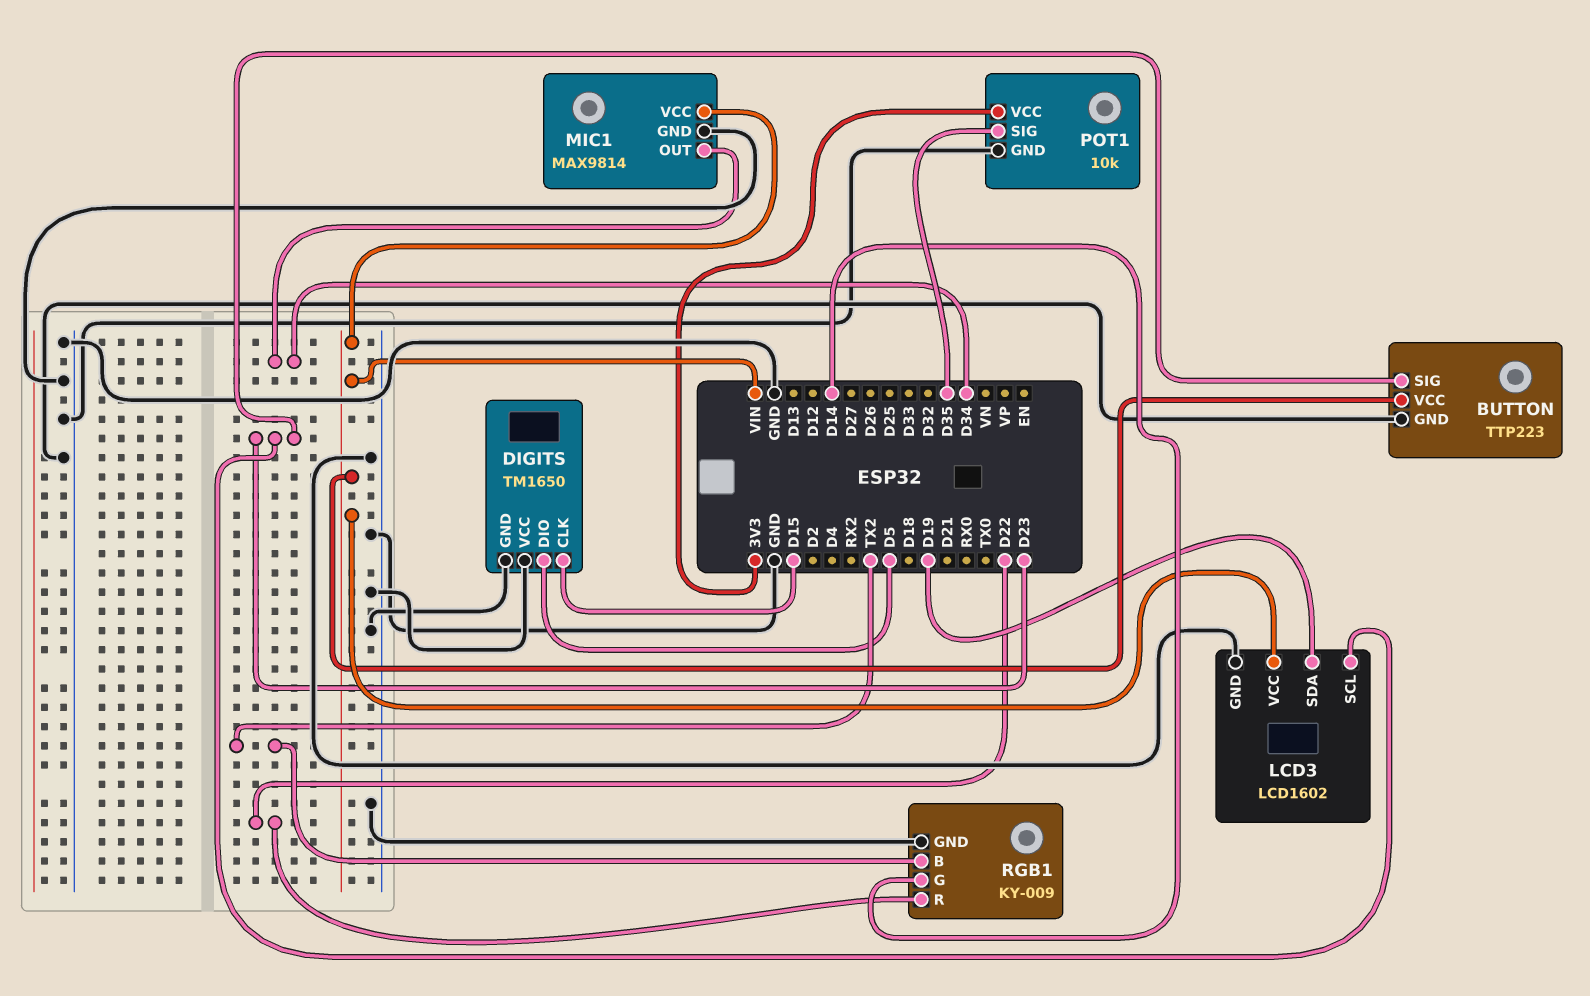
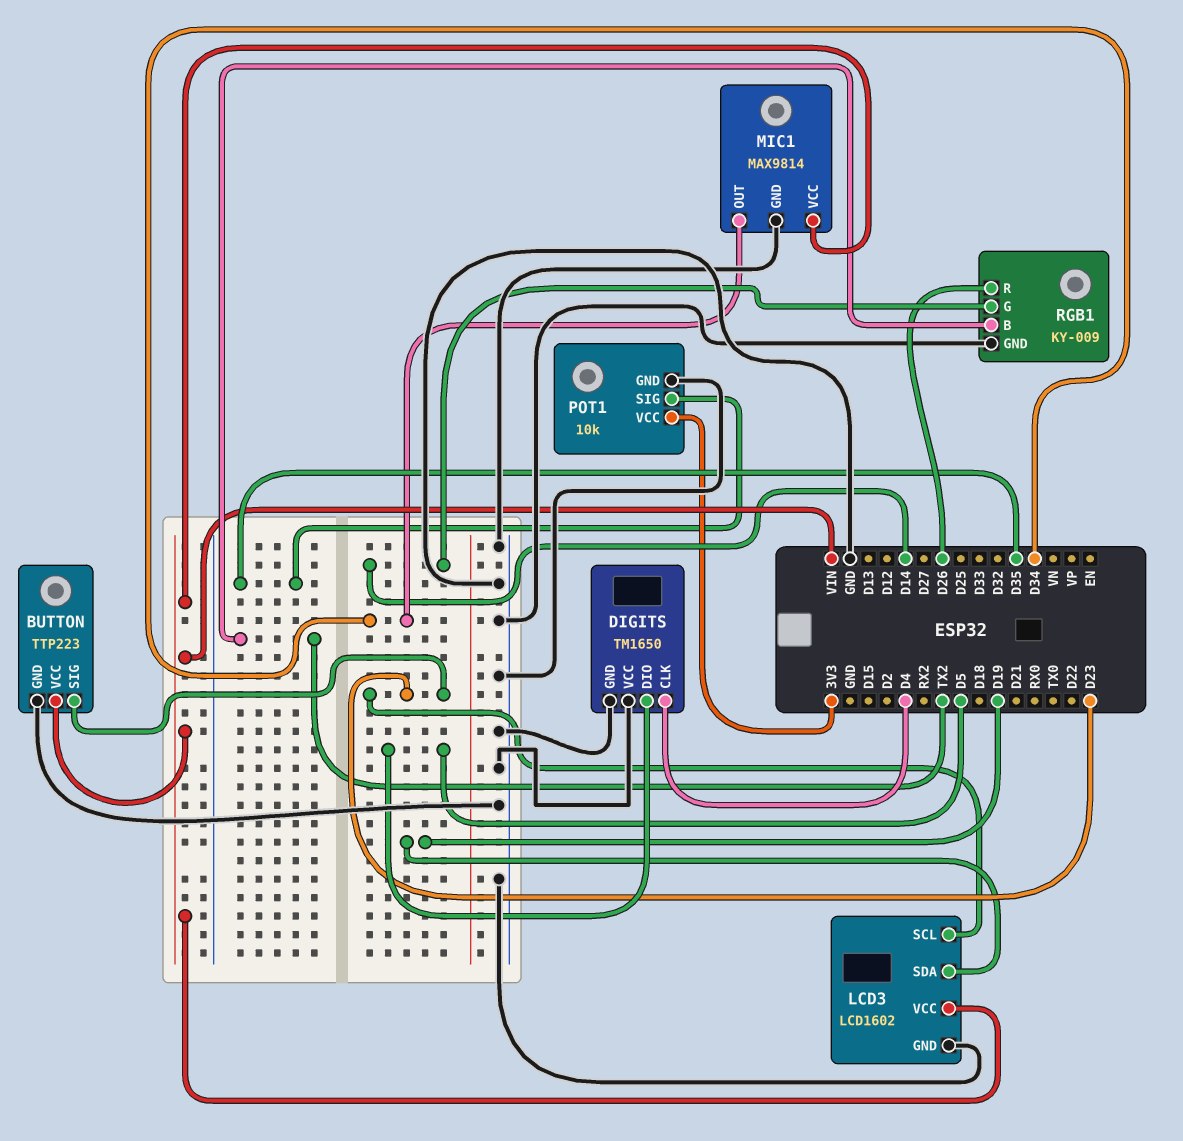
DIGITS pin CLK: D15 -> D4
RGB1 pin R: D22 -> D26

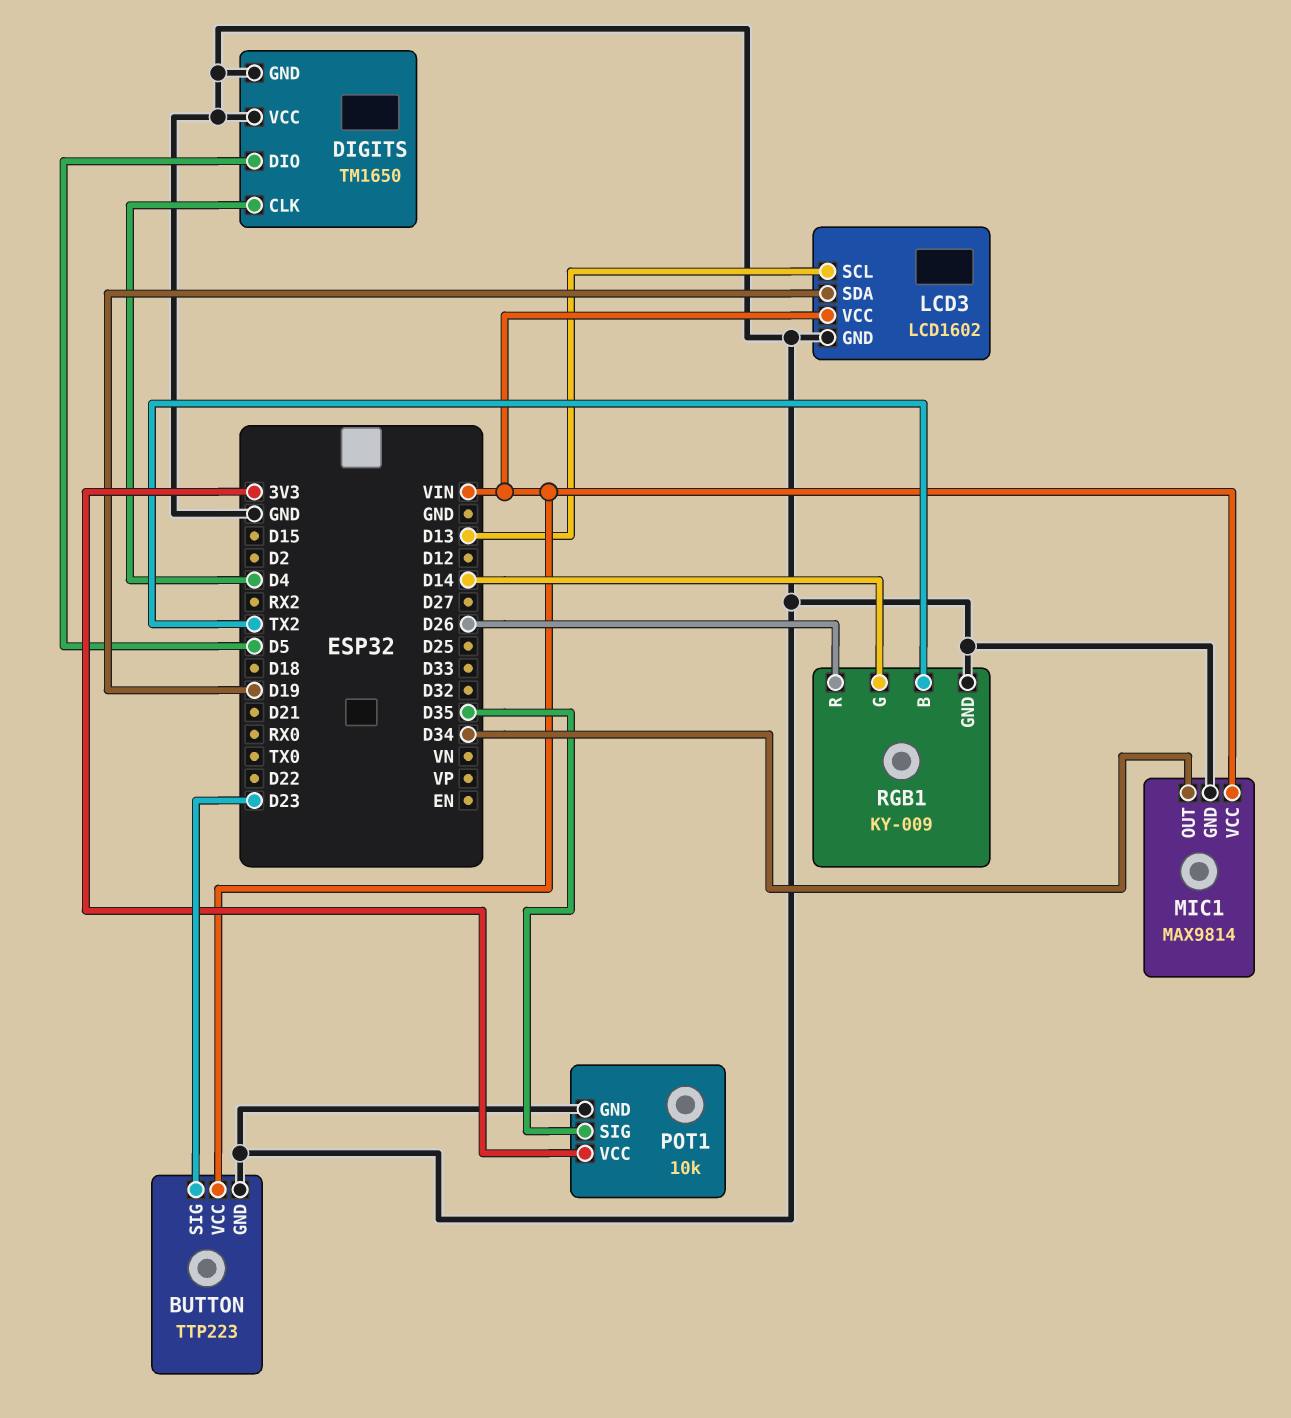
LCD3 pin SCL: D23 -> D13

